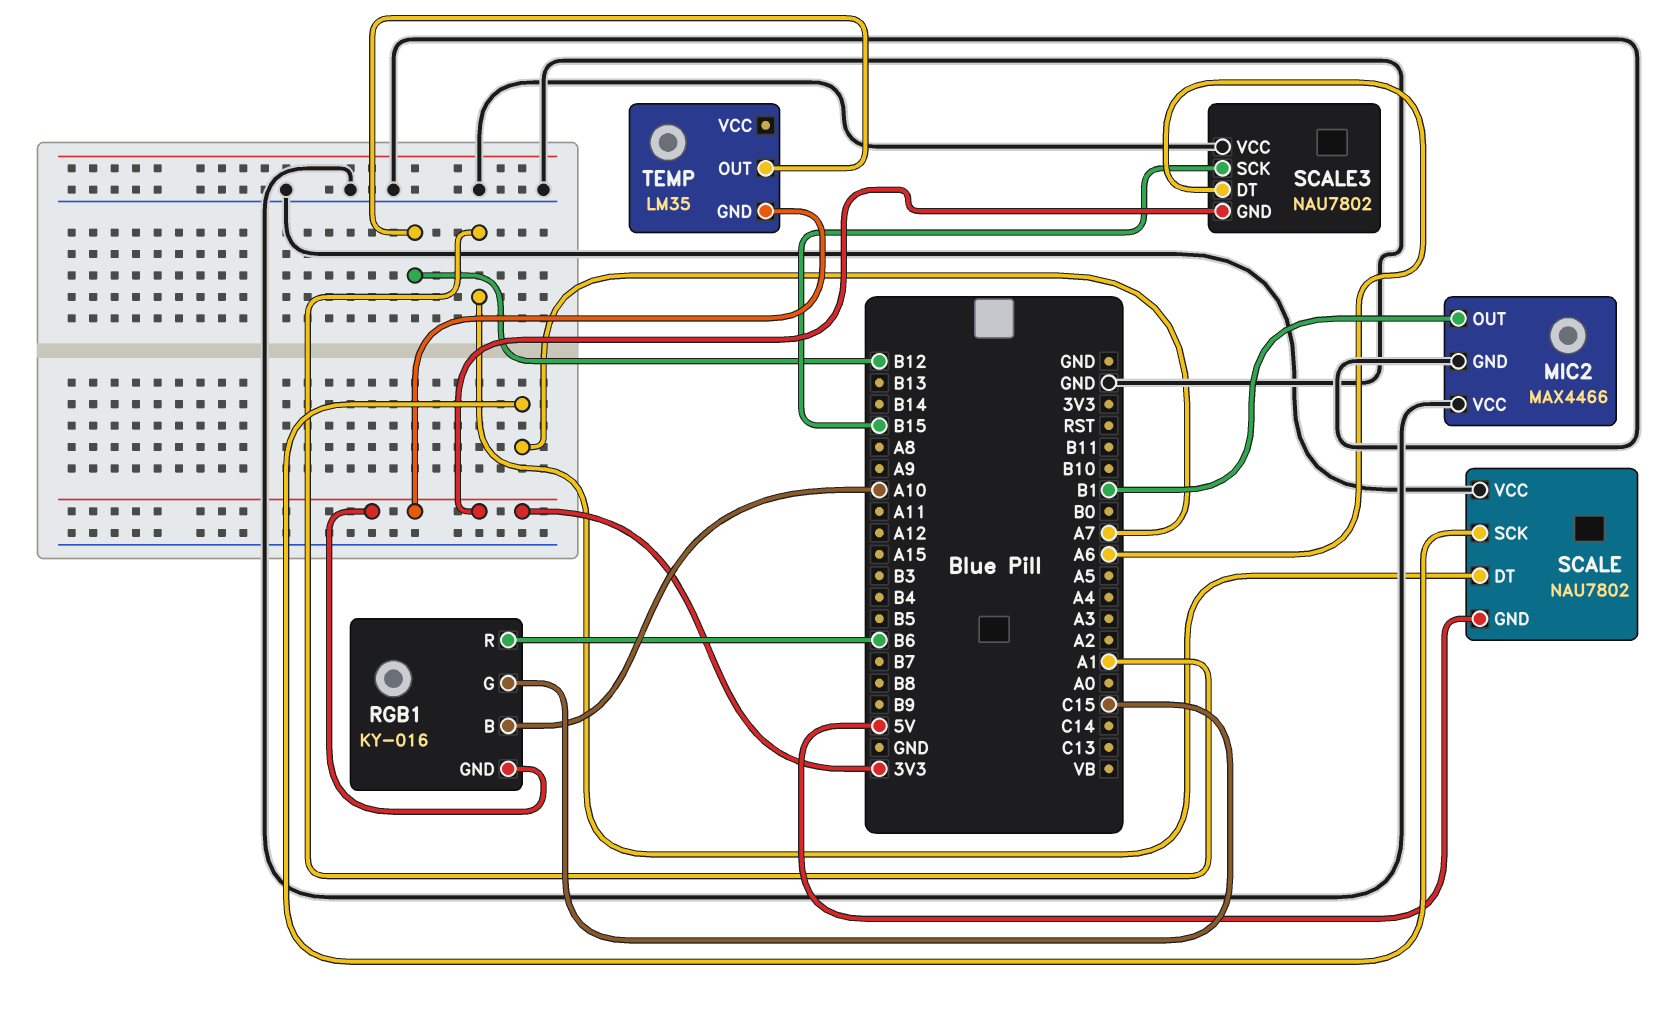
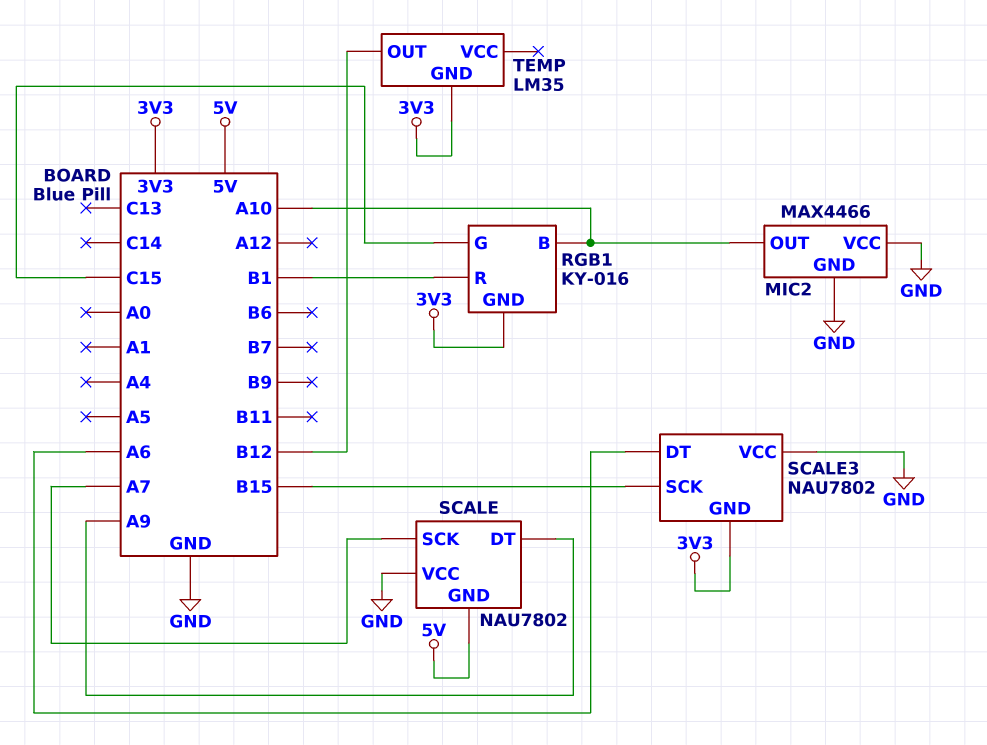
MIC2 pin OUT: B1 -> A10
RGB1 pin R: B6 -> B1
SCALE pin DT: A1 -> A9

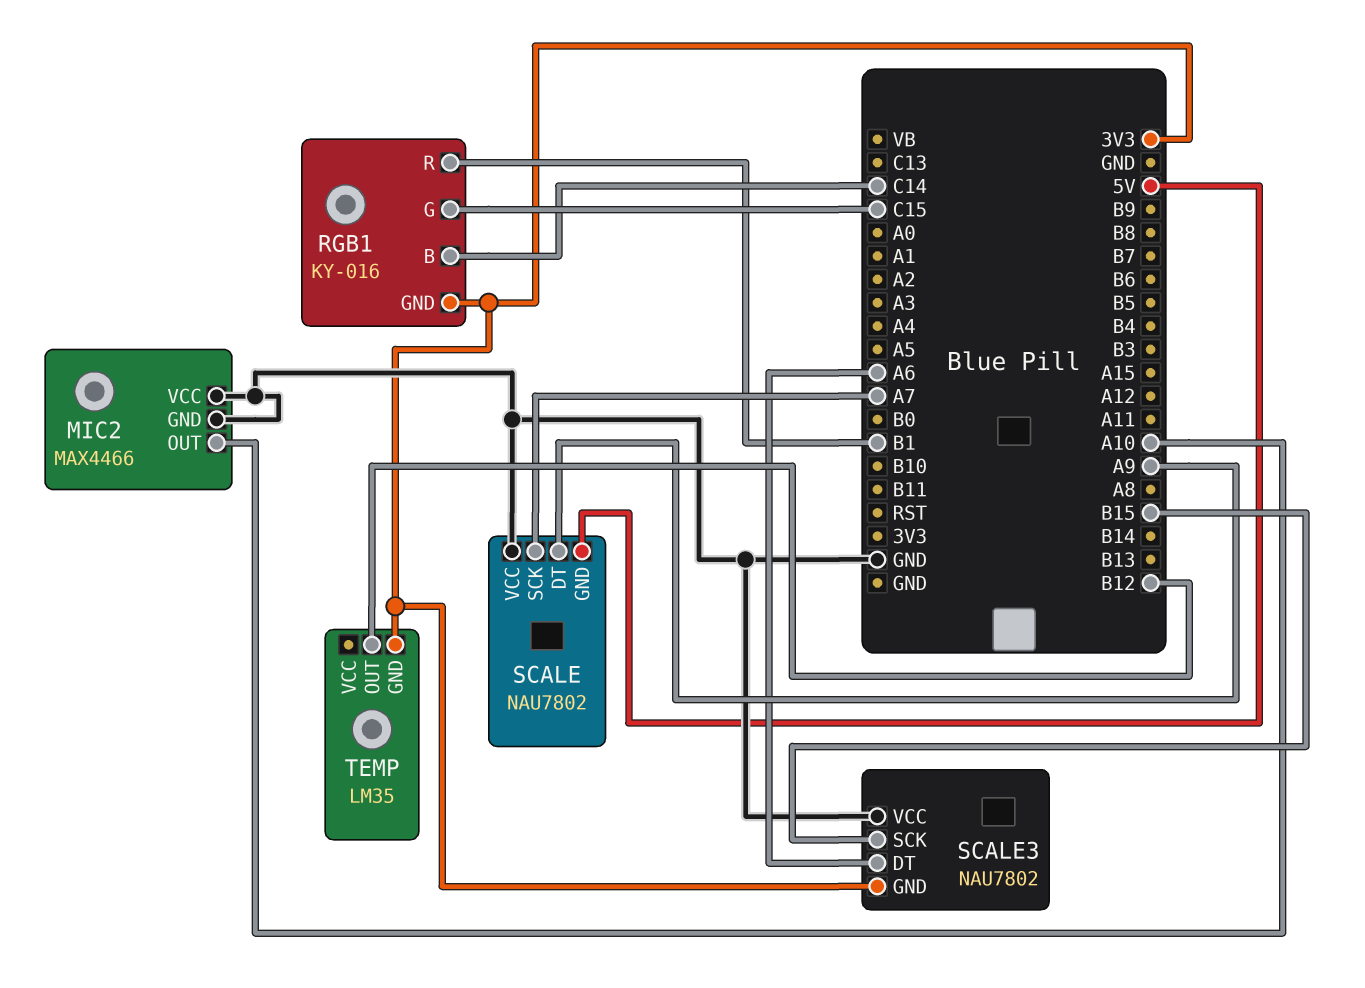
RGB1 pin B: A10 -> C14

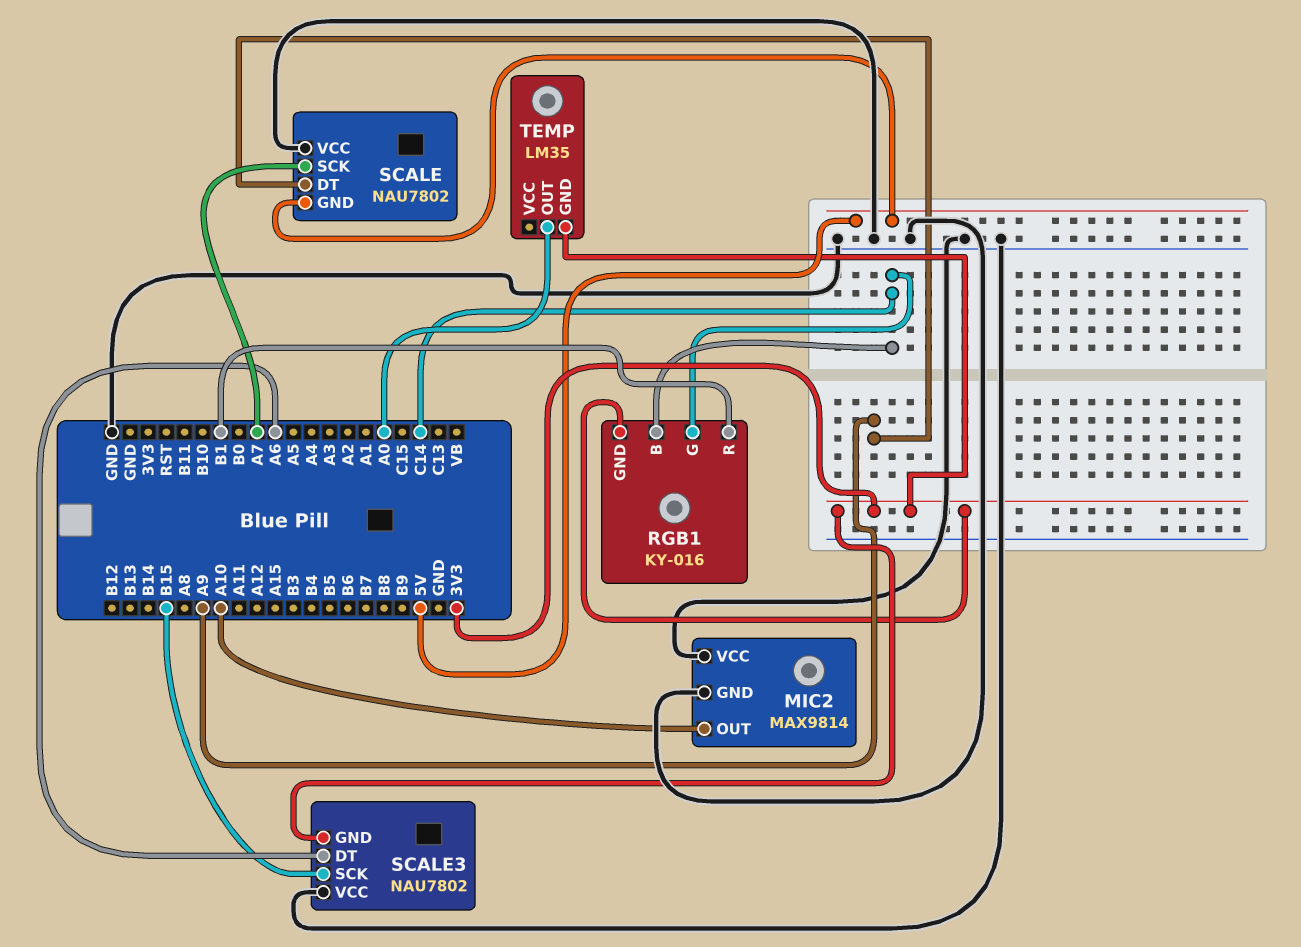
MIC2: MAX4466 -> MAX9814
RGB1 pin G: C15 -> C14
TEMP pin OUT: B12 -> A0

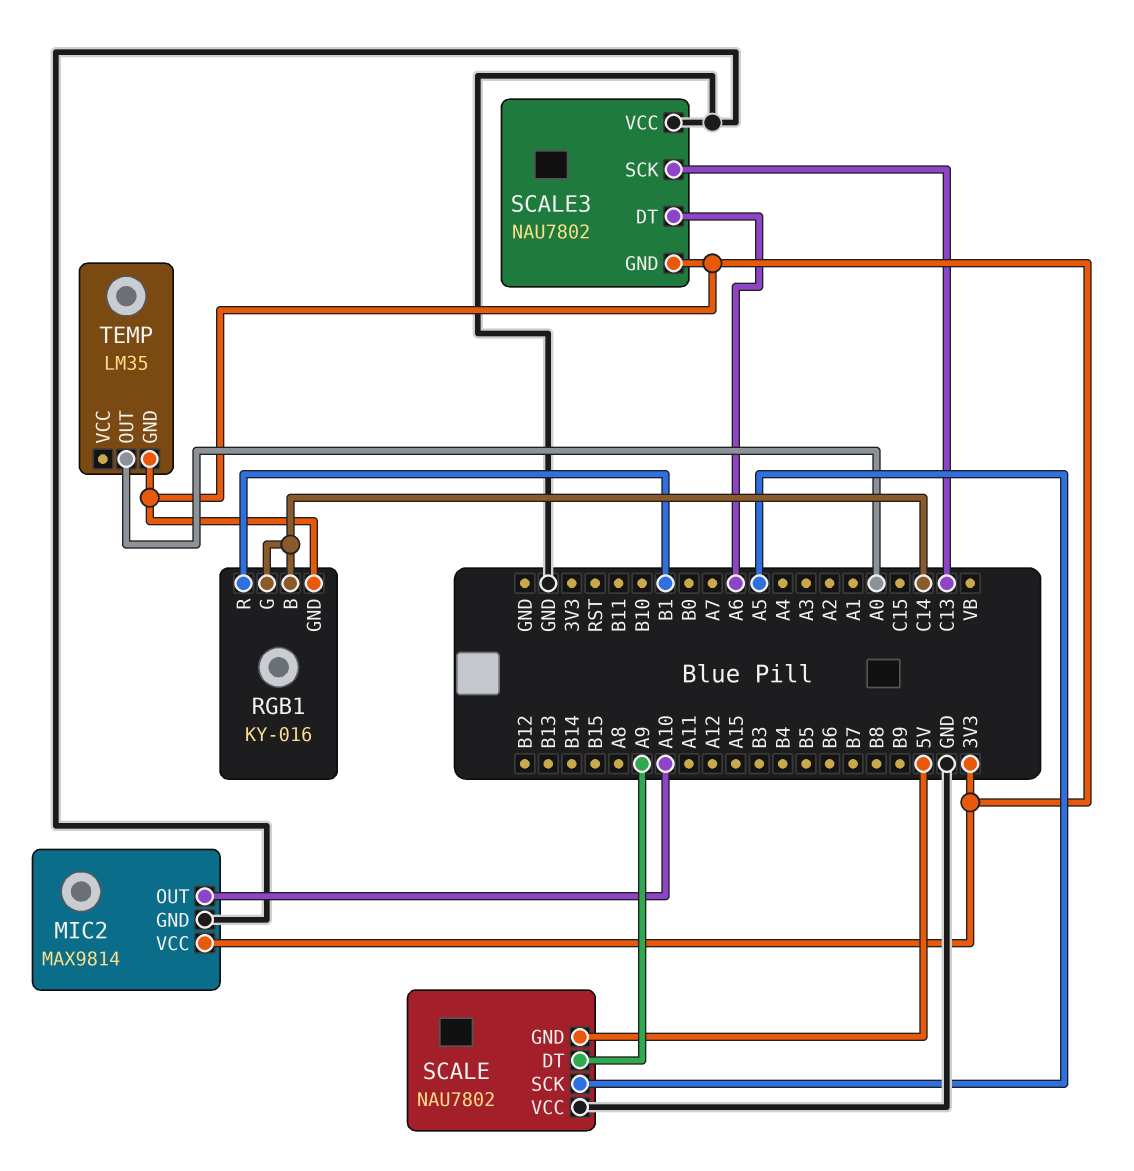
MIC2 pin VCC: GND -> 3V3
SCALE pin SCK: A7 -> A5
SCALE3 pin SCK: B15 -> C13

